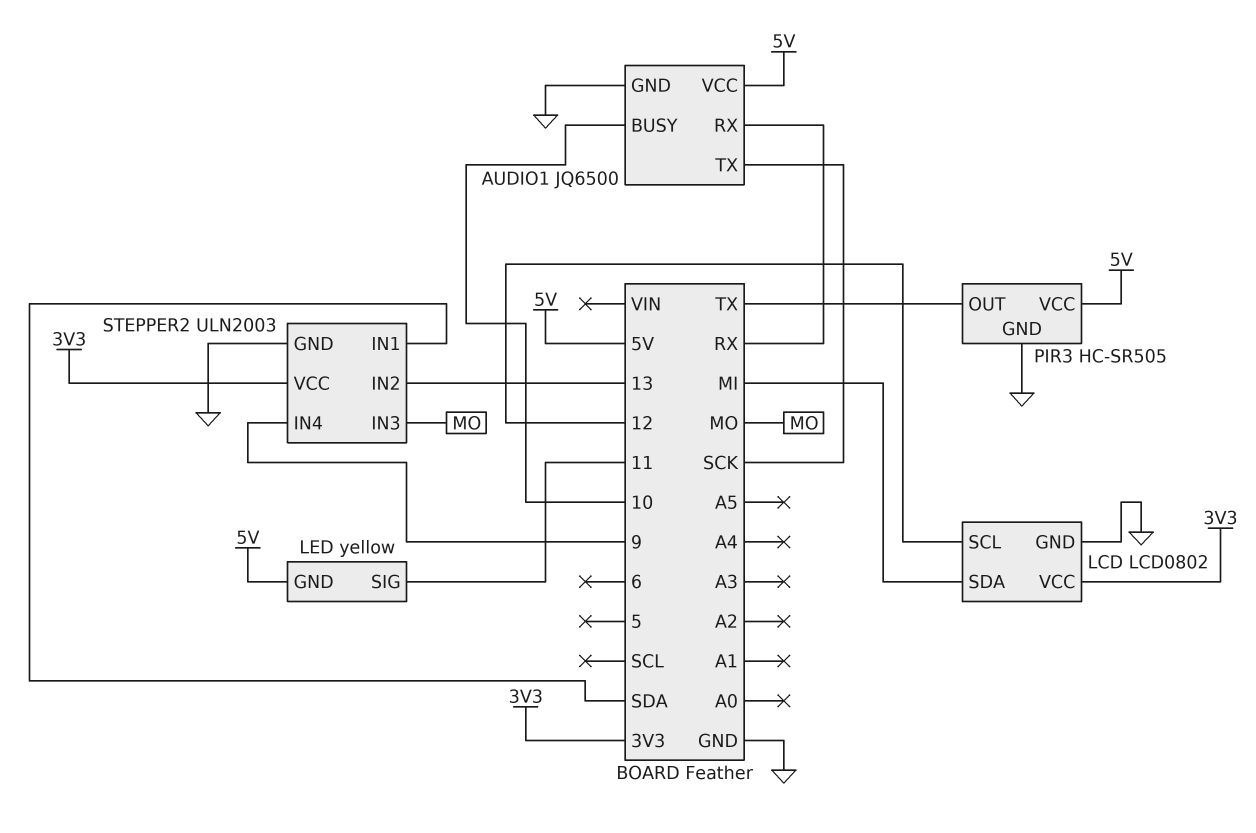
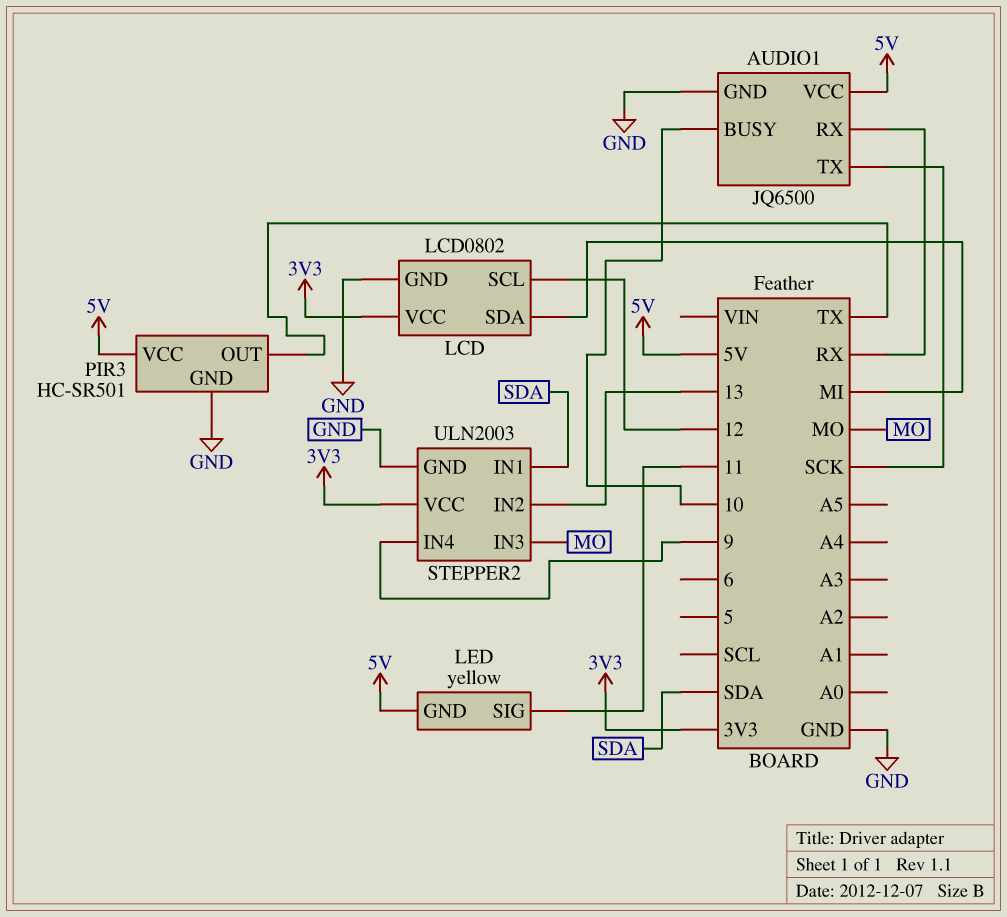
PIR3: HC-SR505 -> HC-SR501

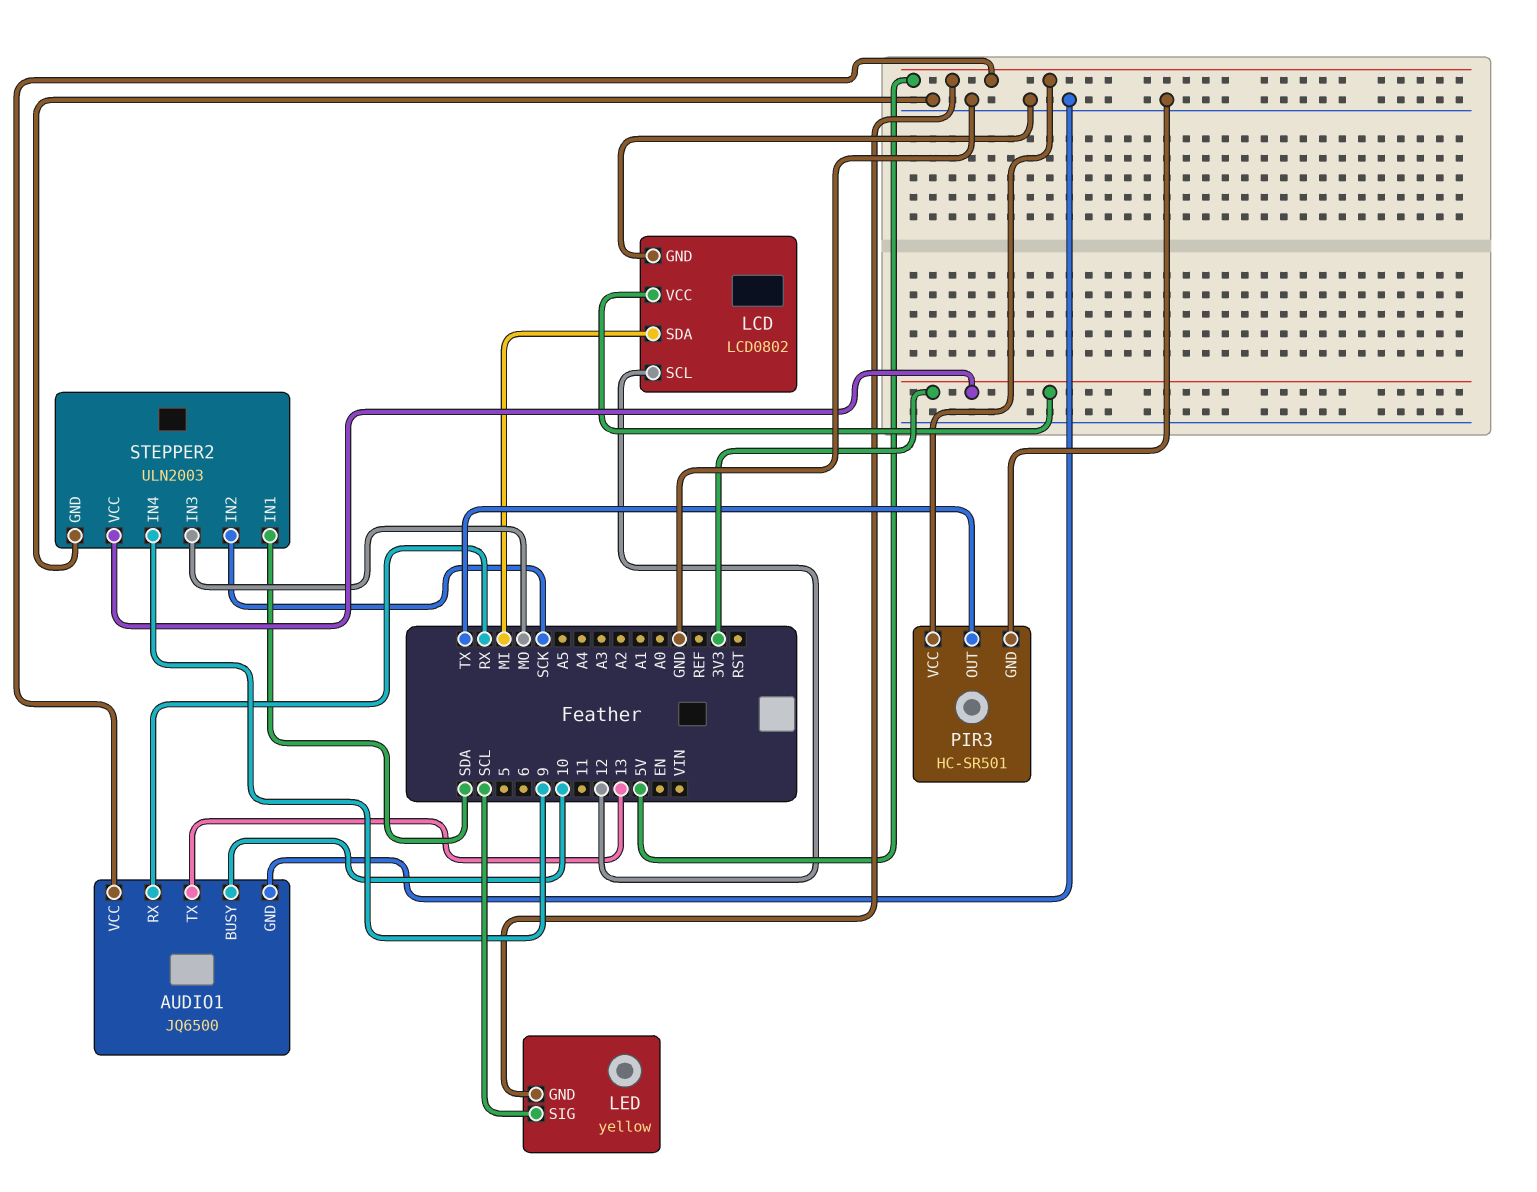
AUDIO1 pin TX: SCK -> 13
LED pin SIG: 11 -> SCL
STEPPER2 pin IN2: 13 -> SCK

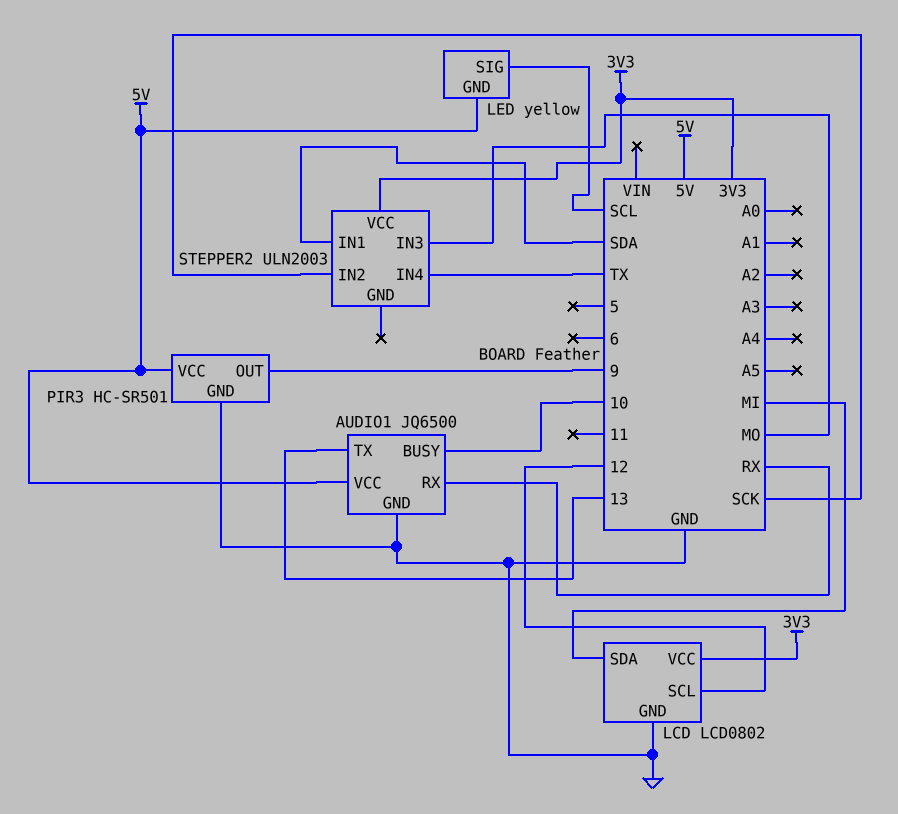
PIR3 pin OUT: TX -> 9
STEPPER2 pin GND: GND -> none
STEPPER2 pin IN4: 9 -> TX

